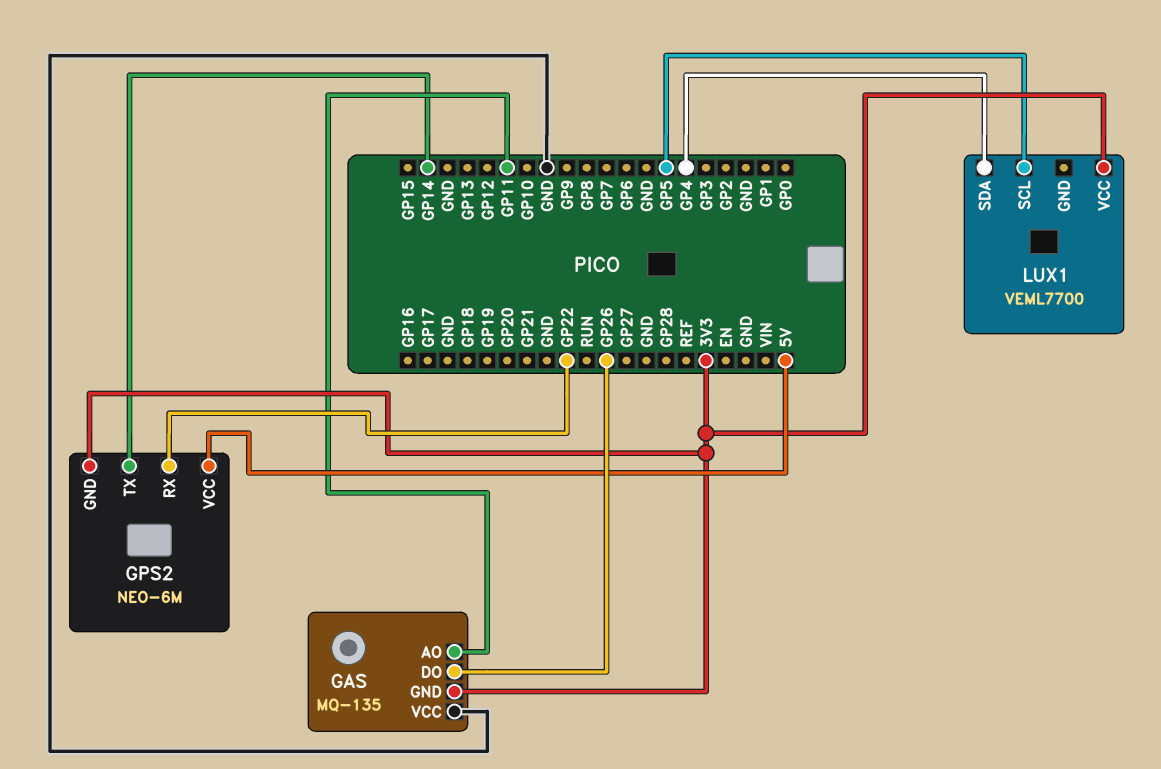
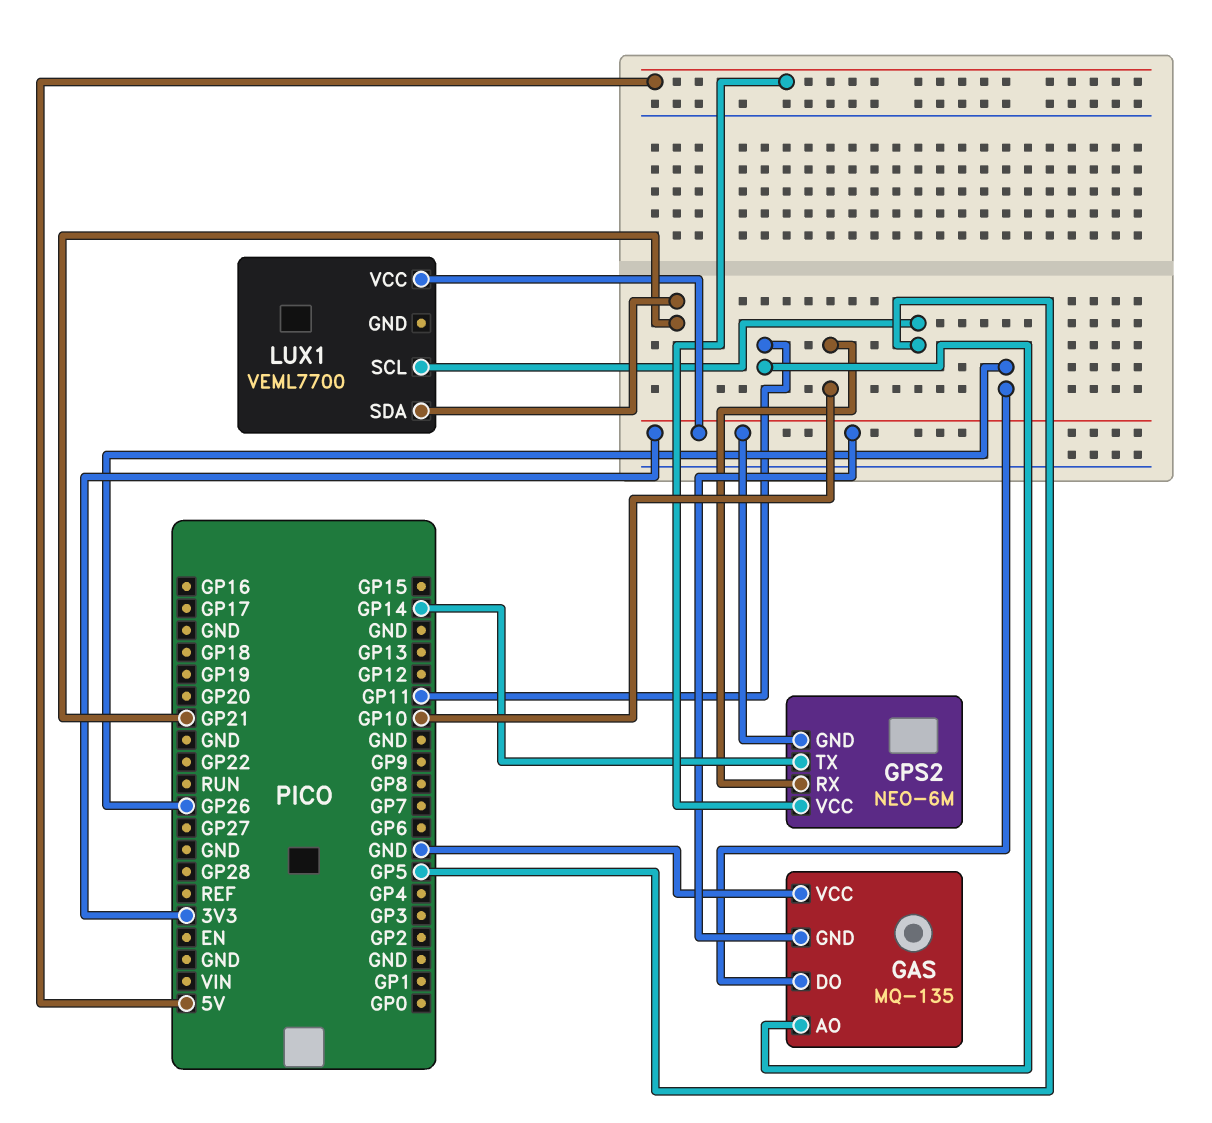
GPS2 pin RX: GP22 -> GP10
LUX1 pin SDA: GP4 -> GP21

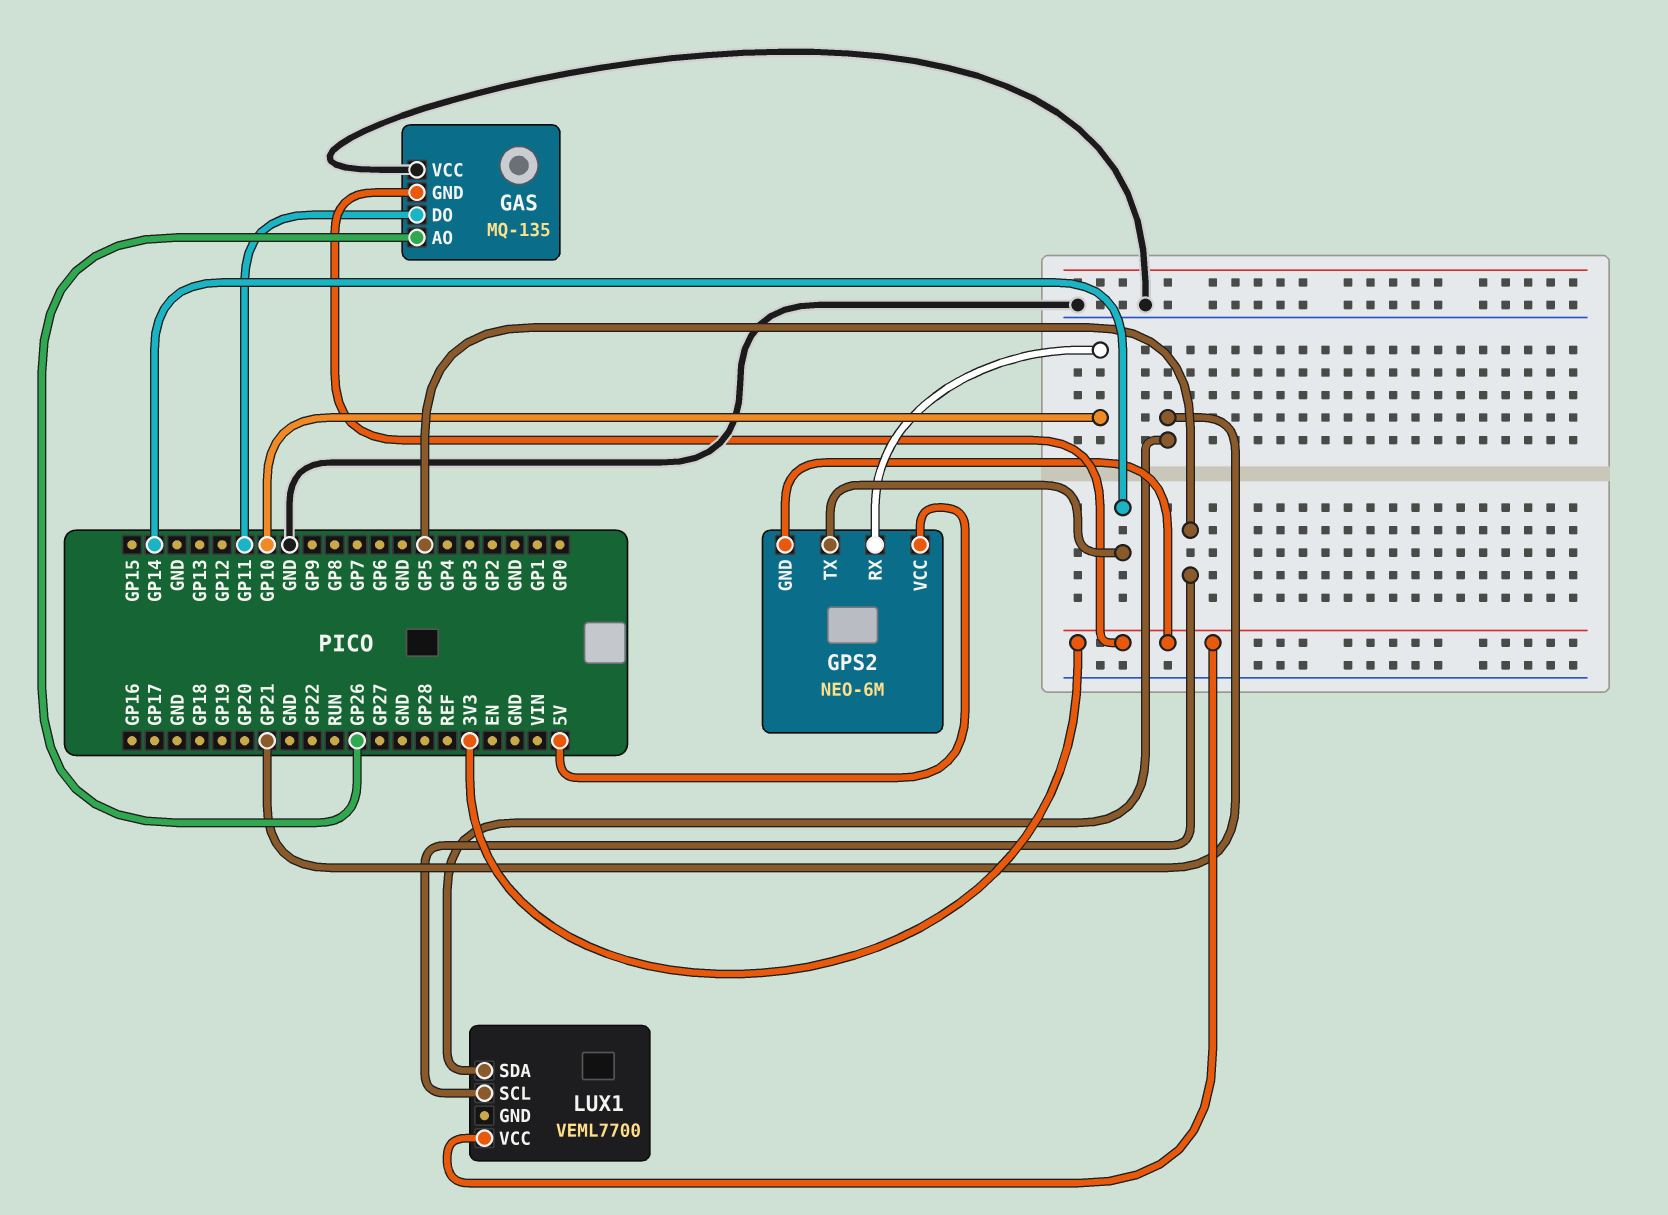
GAS pin AO: GP11 -> GP26
GAS pin DO: GP26 -> GP11

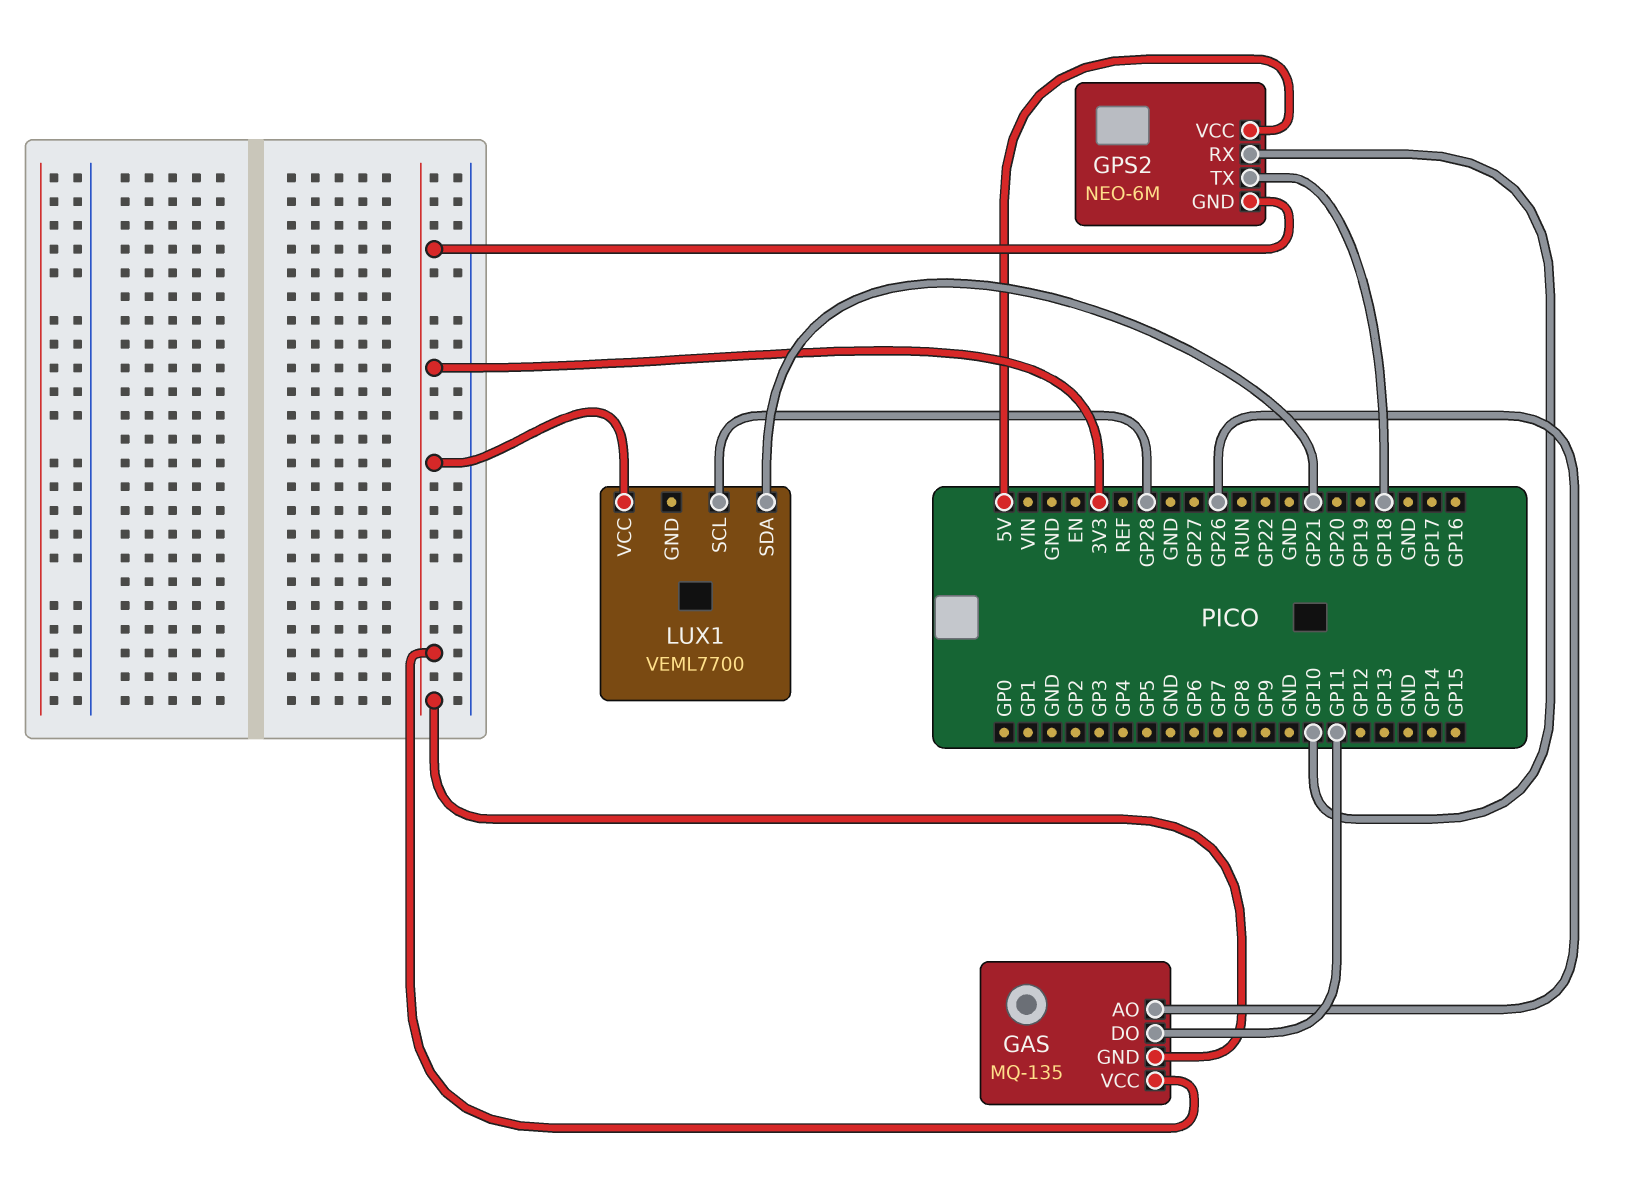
GAS pin VCC: GND -> 3V3
GPS2 pin TX: GP14 -> GP18
LUX1 pin SCL: GP5 -> GP28

